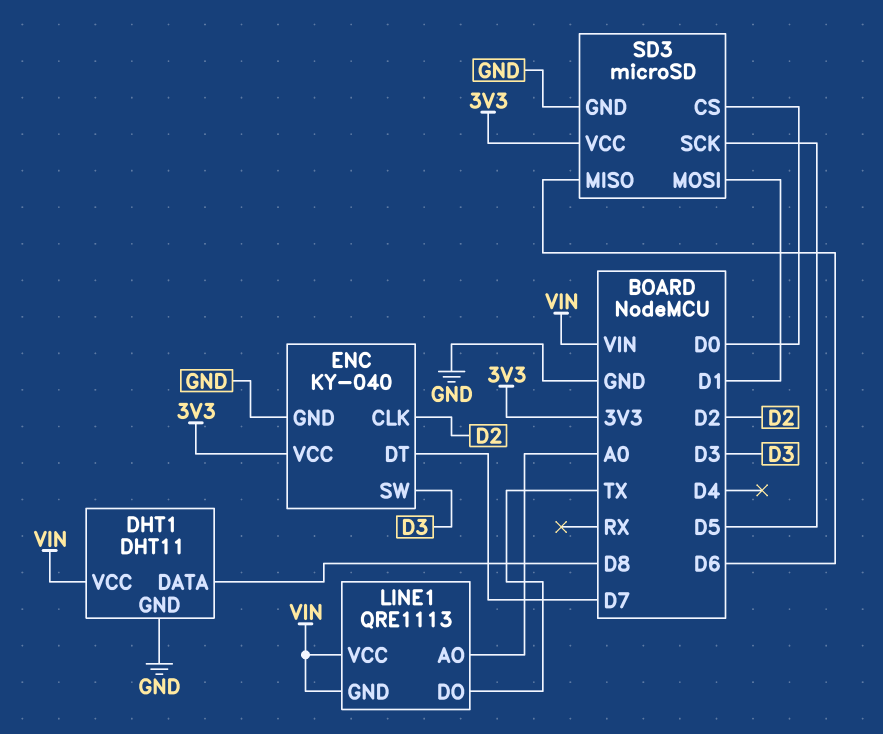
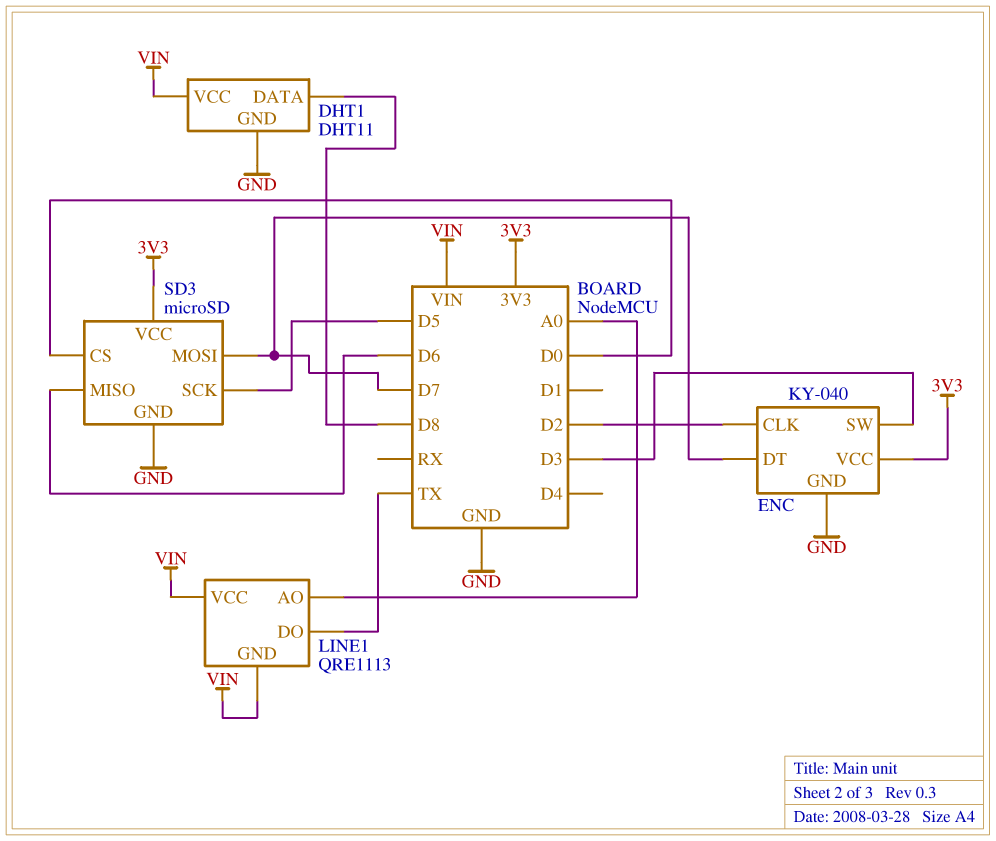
SD3 pin MOSI: D1 -> D7

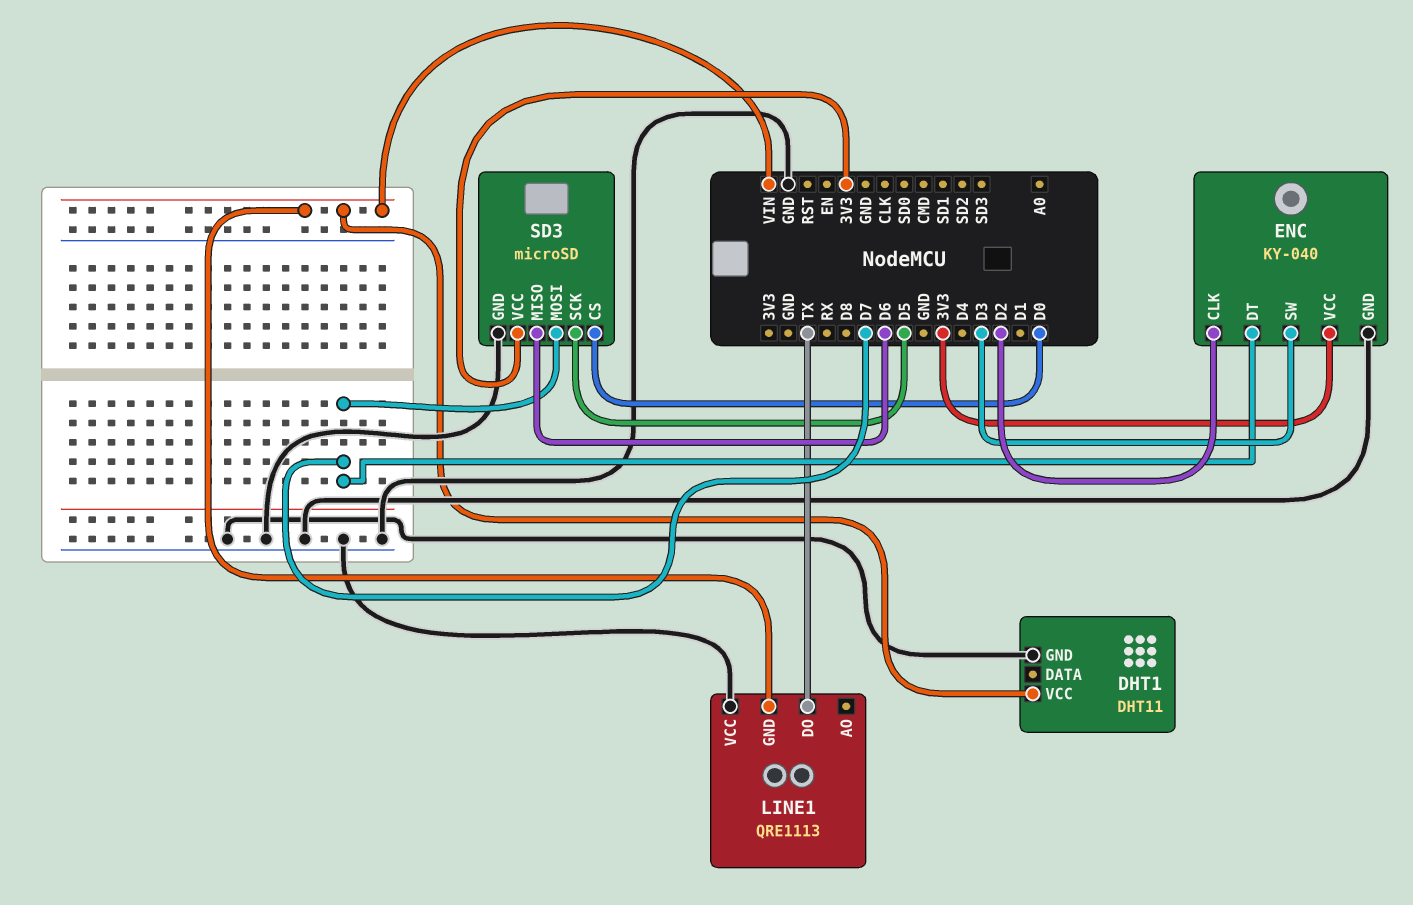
DHT1 pin DATA: D8 -> none
LINE1 pin AO: A0 -> none
LINE1 pin VCC: VIN -> GND

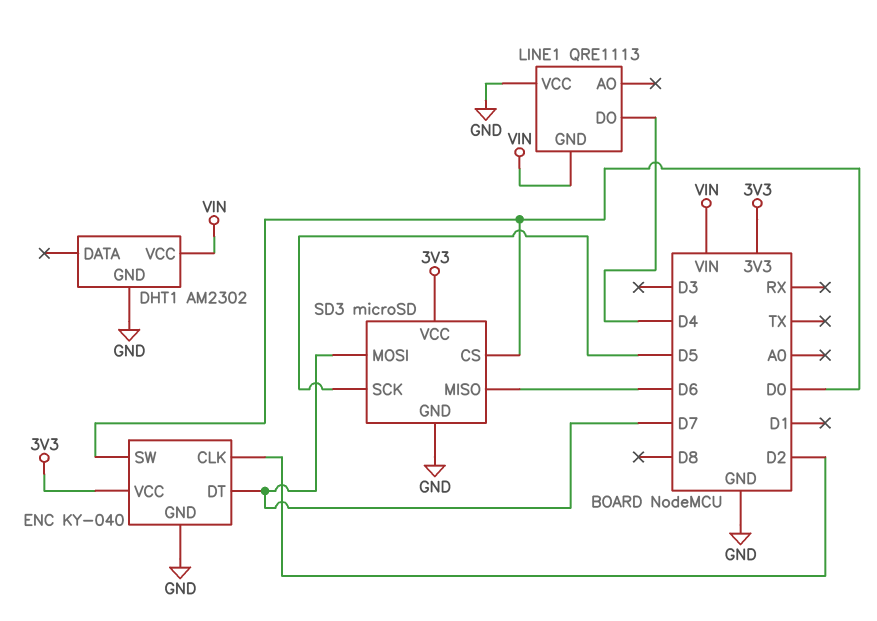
DHT1: DHT11 -> AM2302
ENC pin SW: D3 -> D0
LINE1 pin DO: TX -> D4

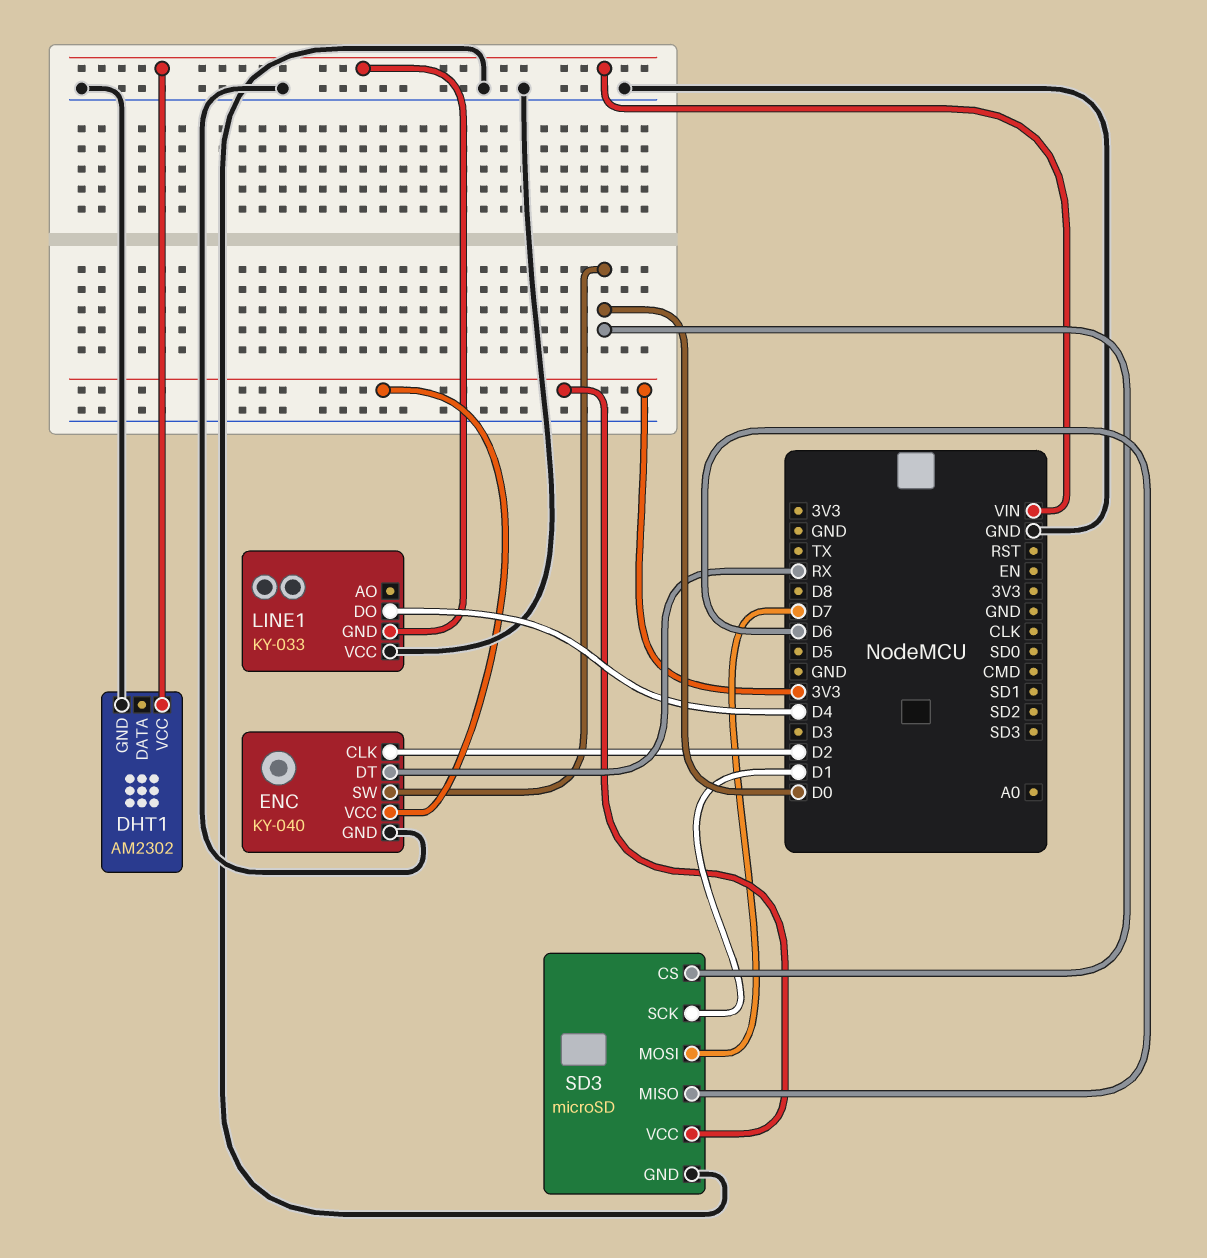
ENC pin DT: D7 -> RX
LINE1: QRE1113 -> KY-033
SD3 pin SCK: D5 -> D1

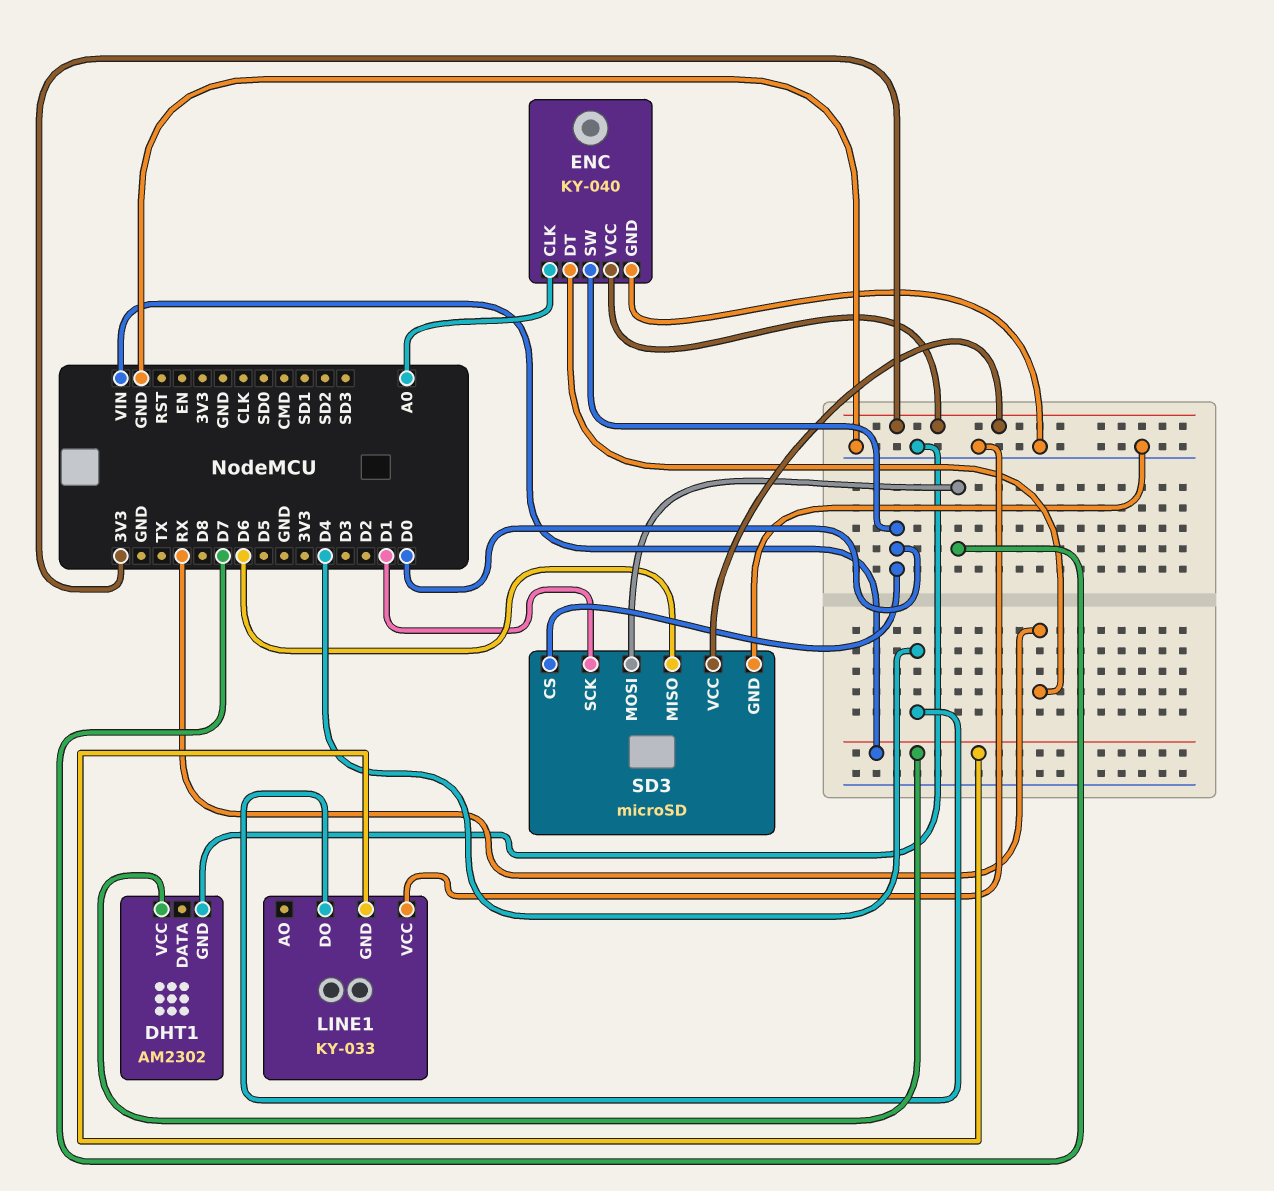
ENC pin CLK: D2 -> A0

